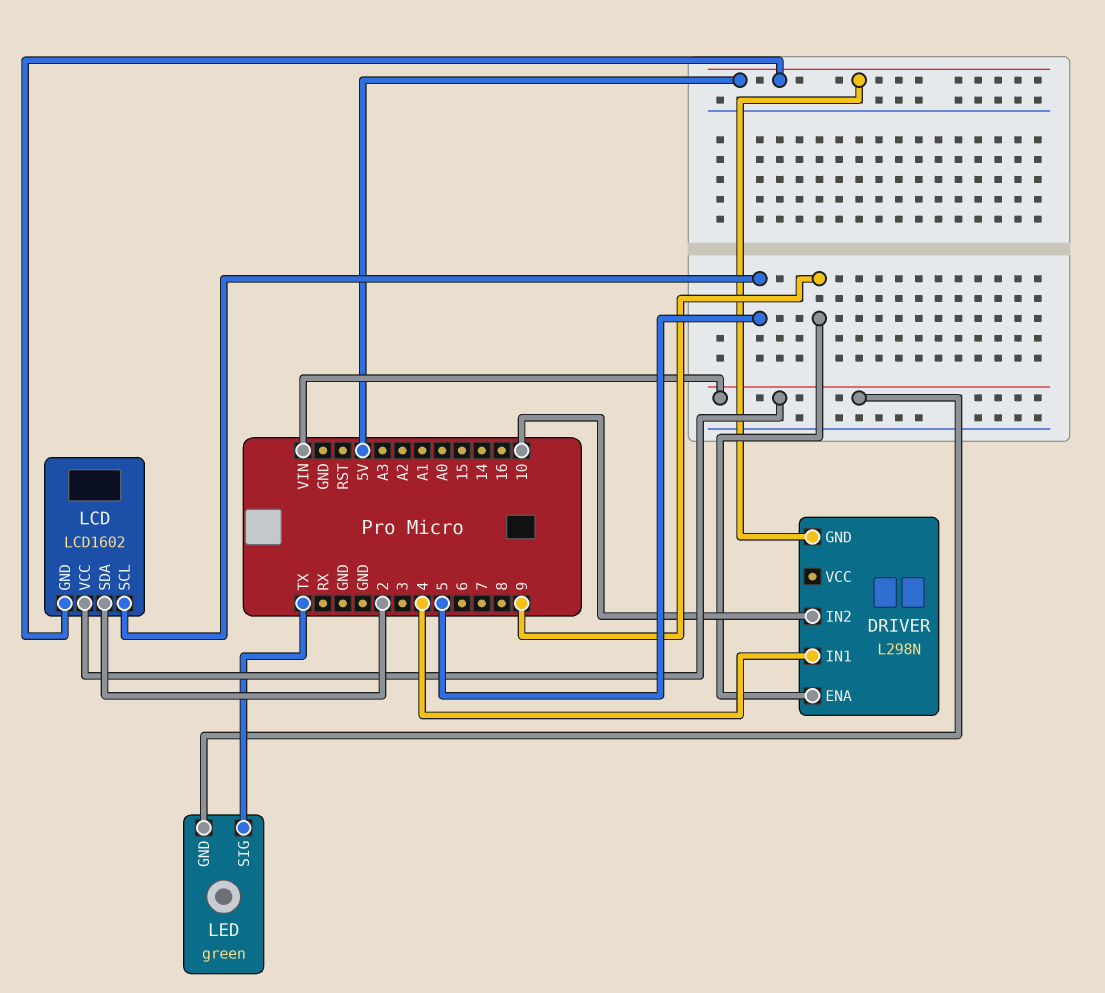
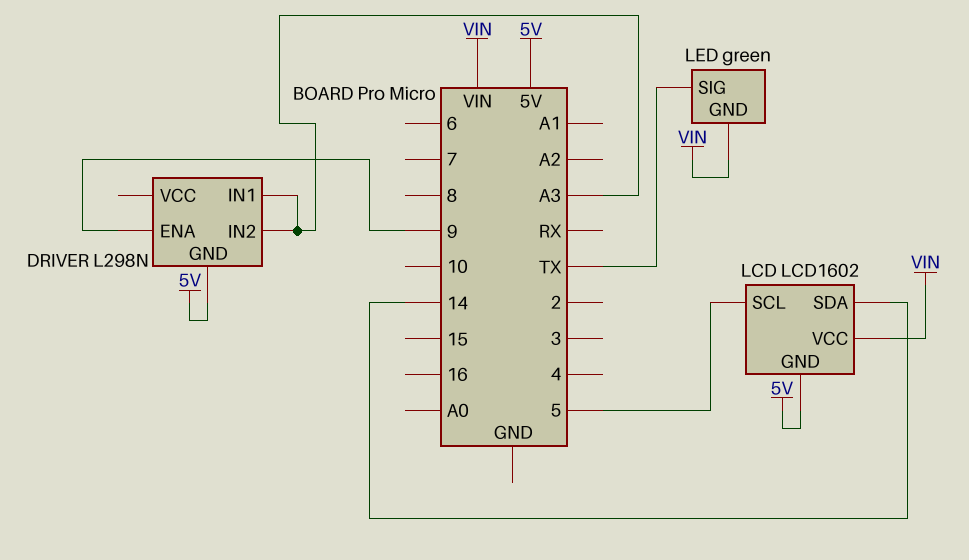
DRIVER pin IN1: 4 -> A3
DRIVER pin IN2: 10 -> A3
LCD pin SDA: 2 -> 14

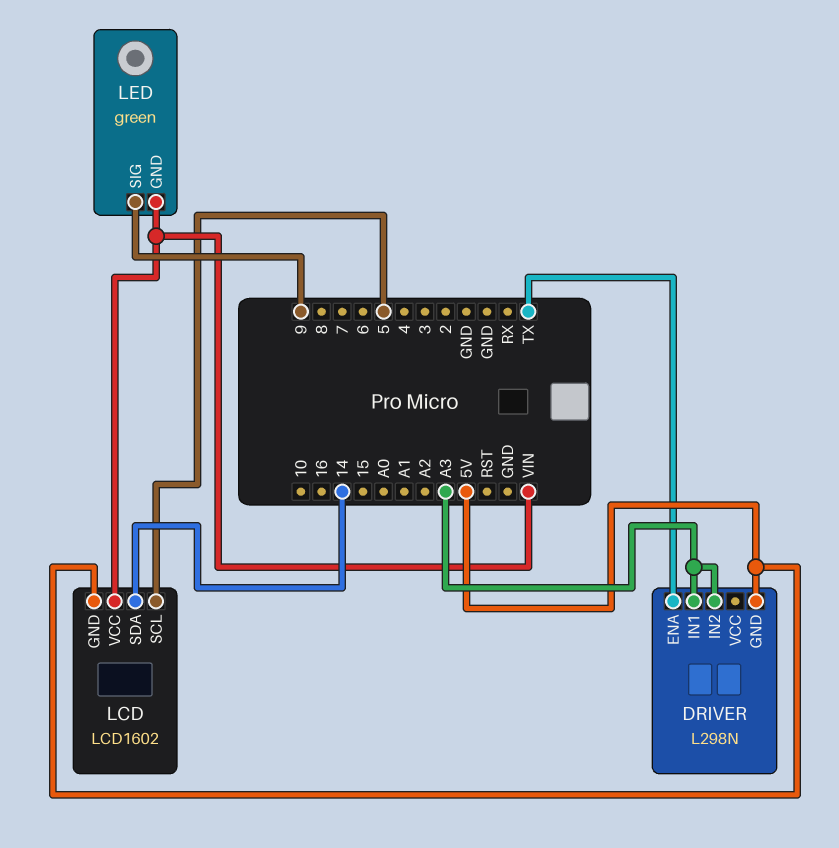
DRIVER pin ENA: 9 -> TX
LED pin SIG: TX -> 9

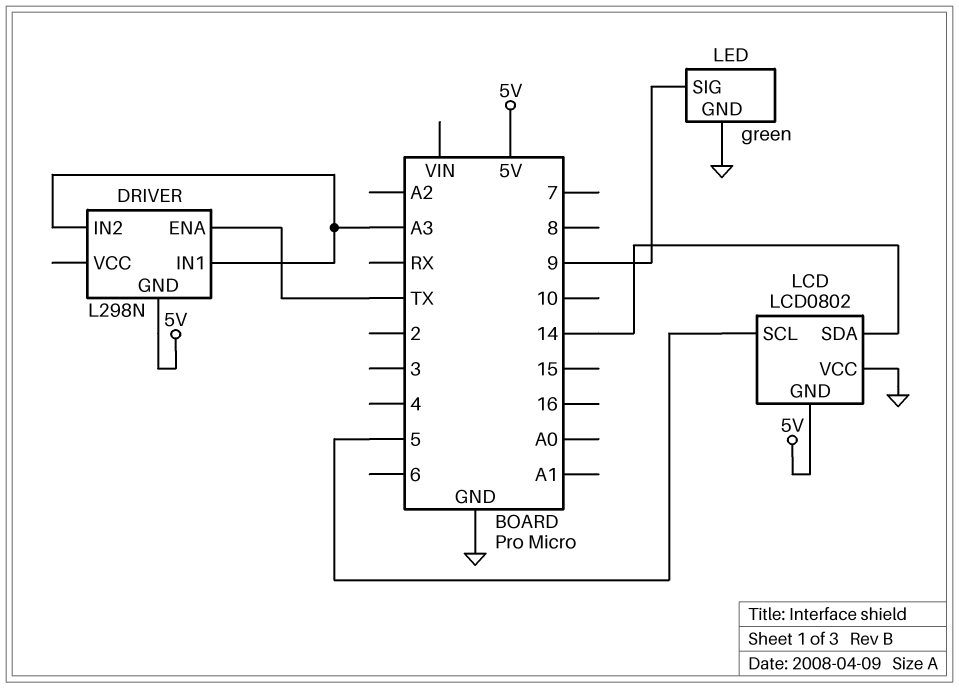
LCD: LCD1602 -> LCD0802
LCD pin VCC: VIN -> GND
LED pin GND: VIN -> GND

